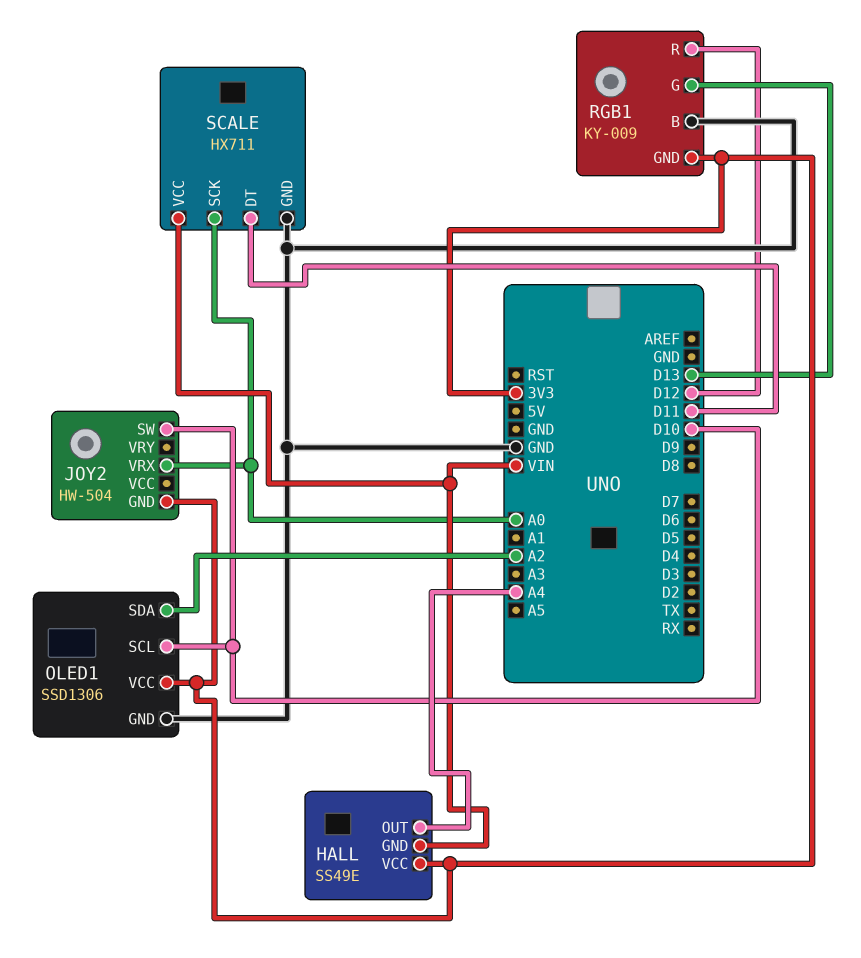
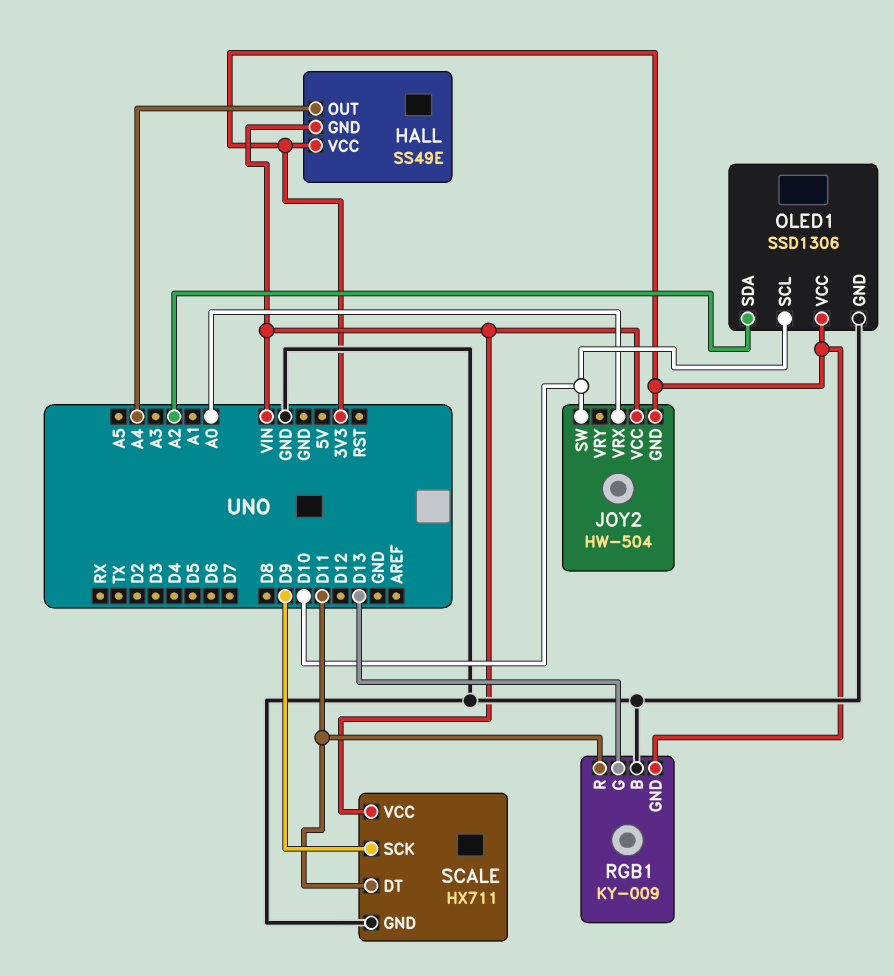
JOY2 pin VCC: none -> VIN
RGB1 pin R: D12 -> D11
SCALE pin SCK: A0 -> D9

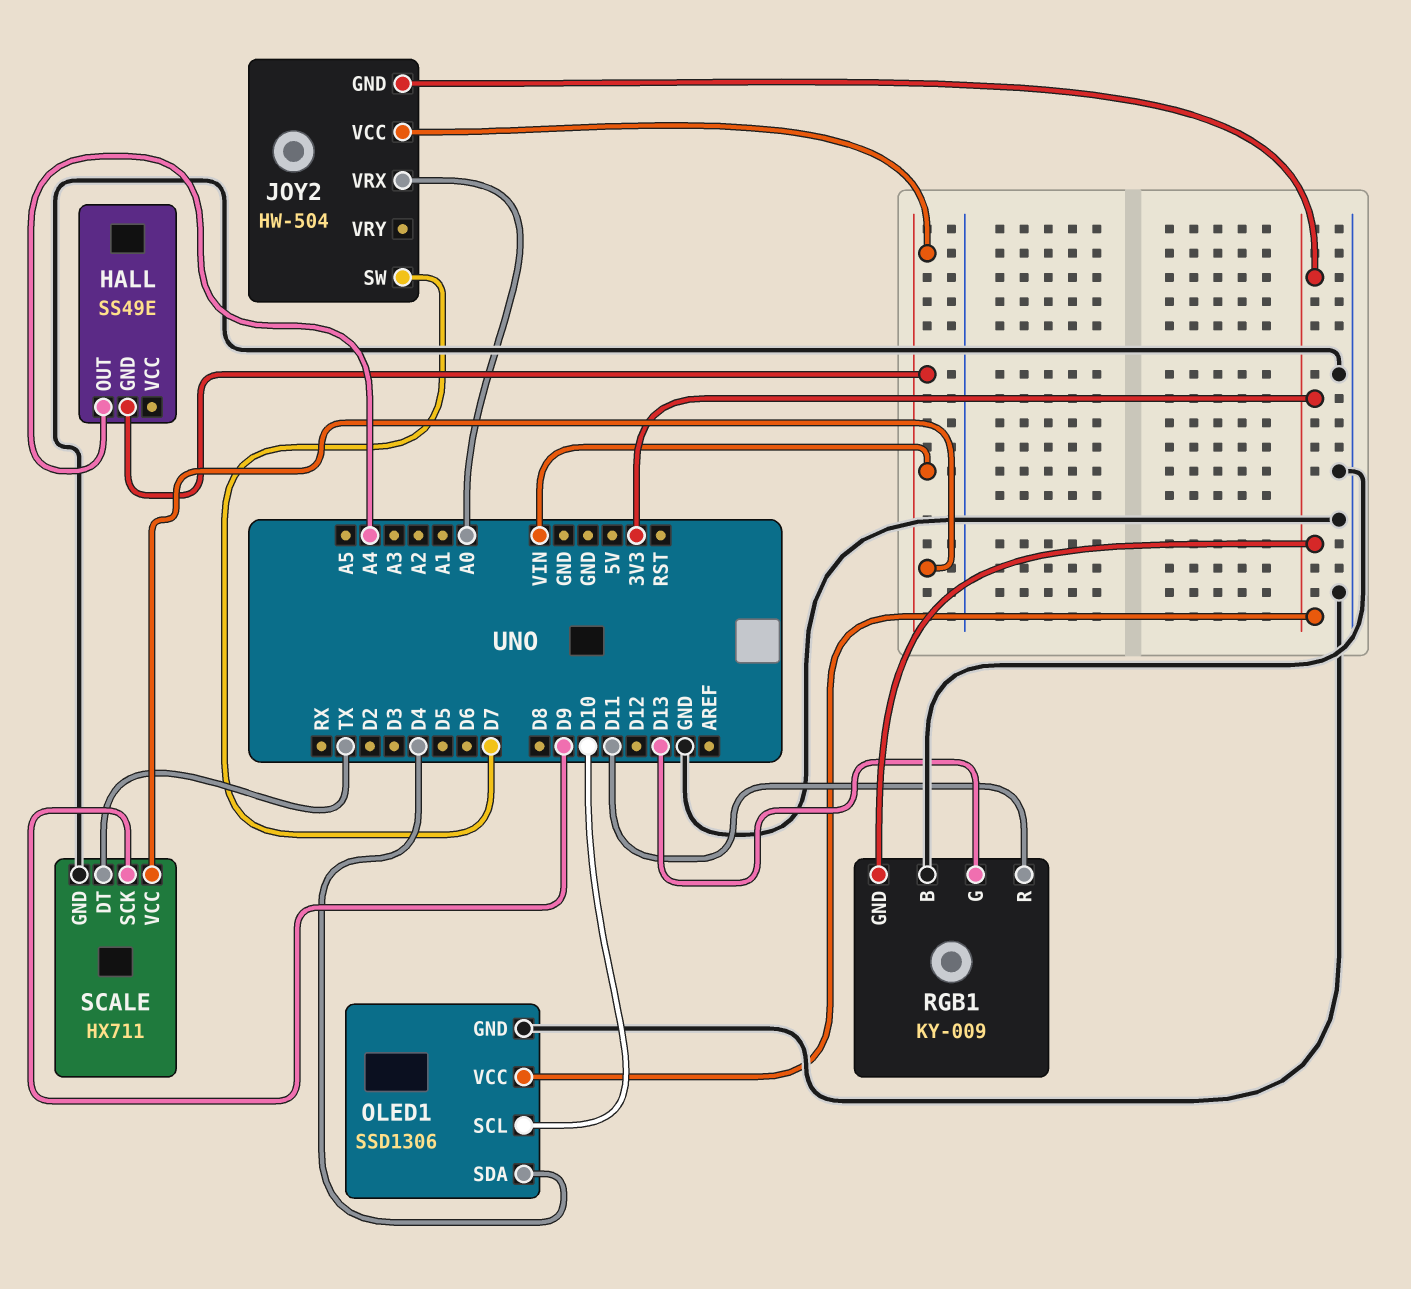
HALL pin VCC: 3V3 -> none
JOY2 pin SW: D10 -> D7
OLED1 pin SDA: A2 -> D4
SCALE pin DT: D11 -> TX

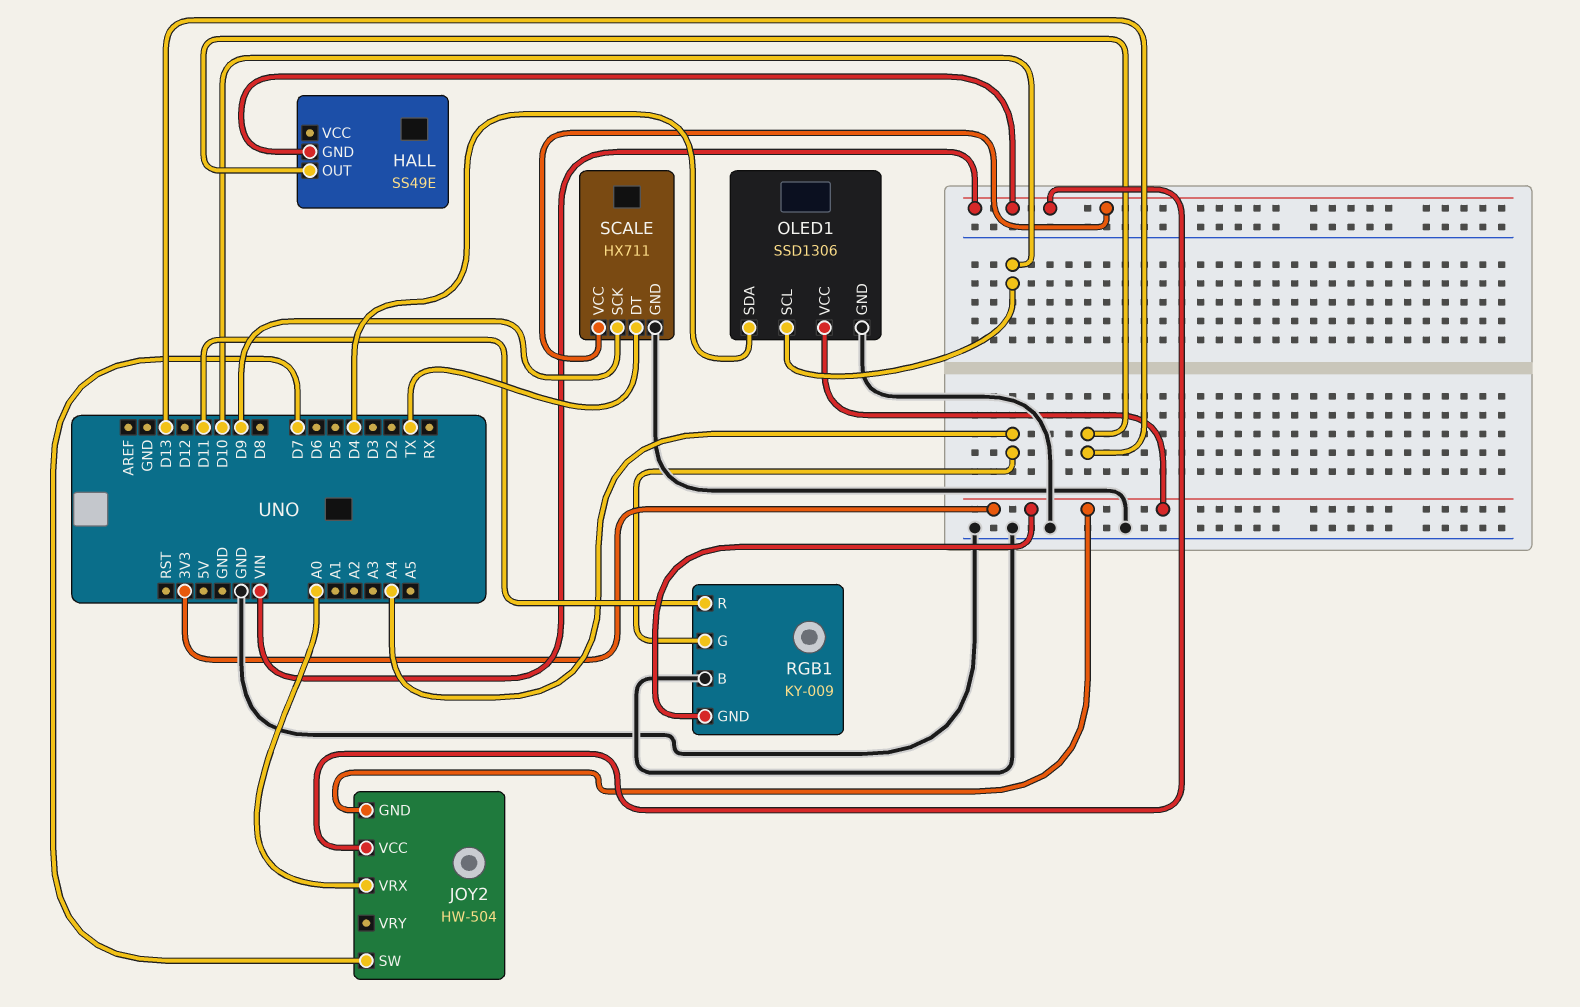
HALL pin OUT: A4 -> D13
RGB1 pin G: D13 -> A4

